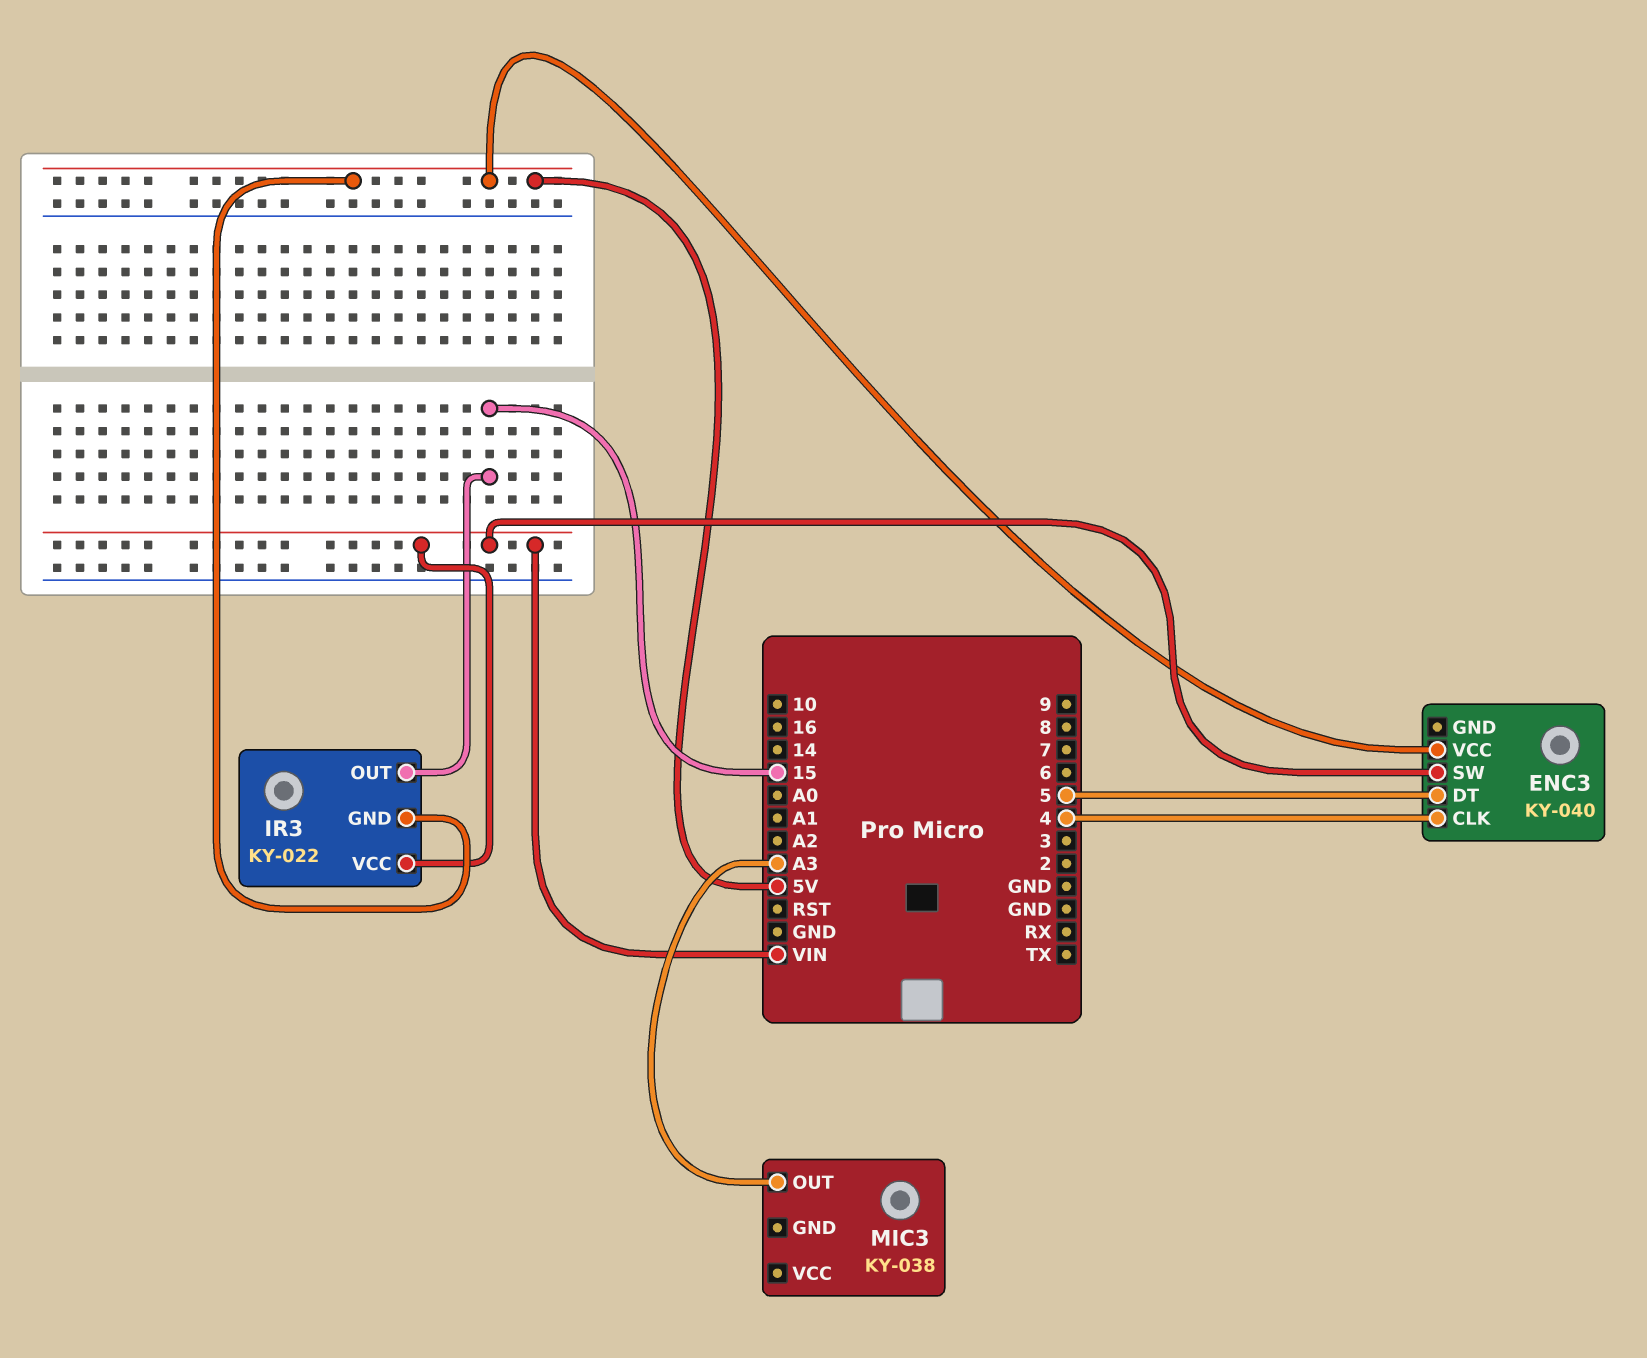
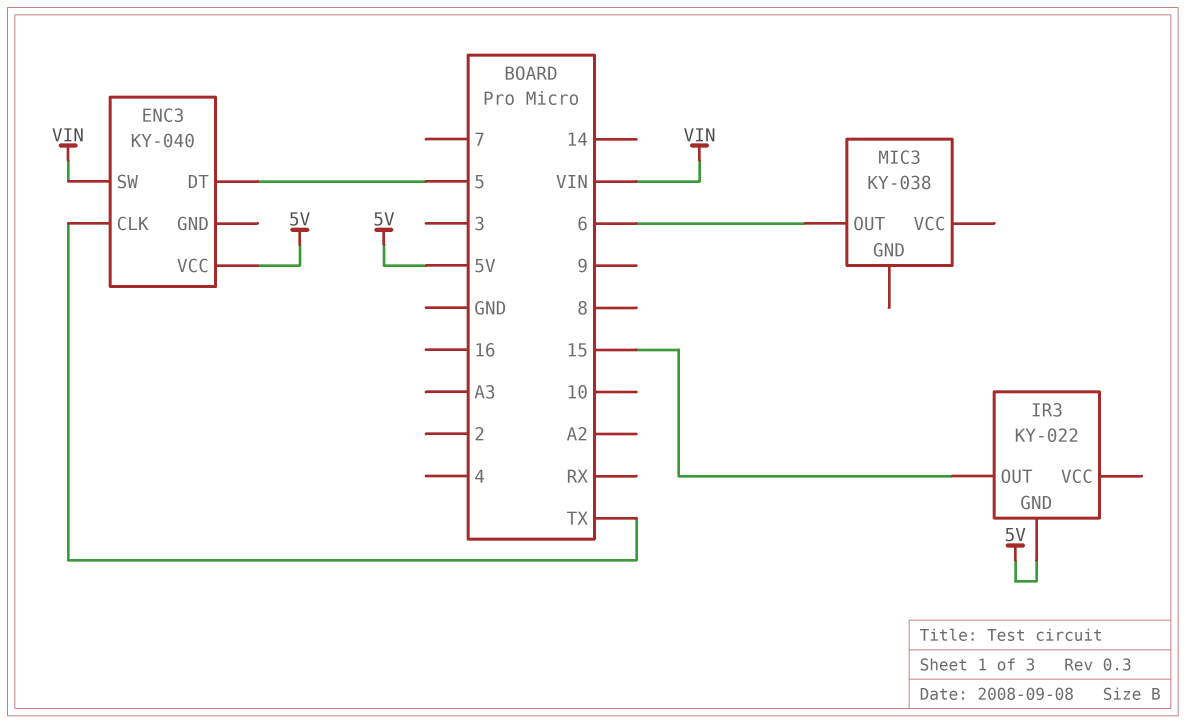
ENC3 pin CLK: 4 -> TX
IR3 pin VCC: VIN -> none
MIC3 pin OUT: A3 -> 6

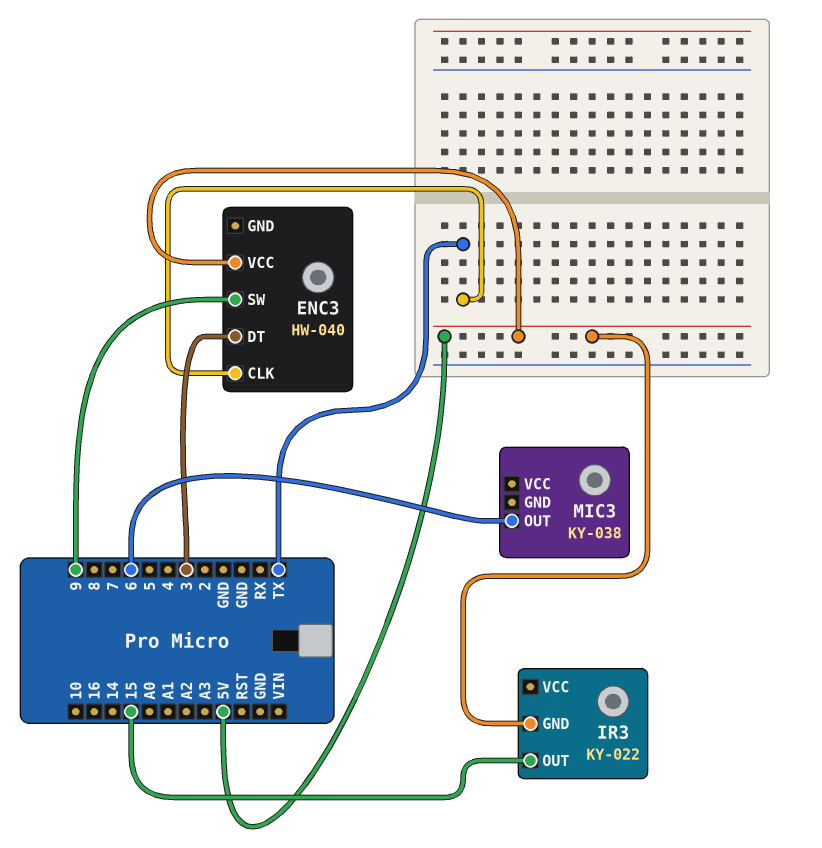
ENC3: KY-040 -> HW-040
ENC3 pin DT: 5 -> 3
ENC3 pin SW: VIN -> 9

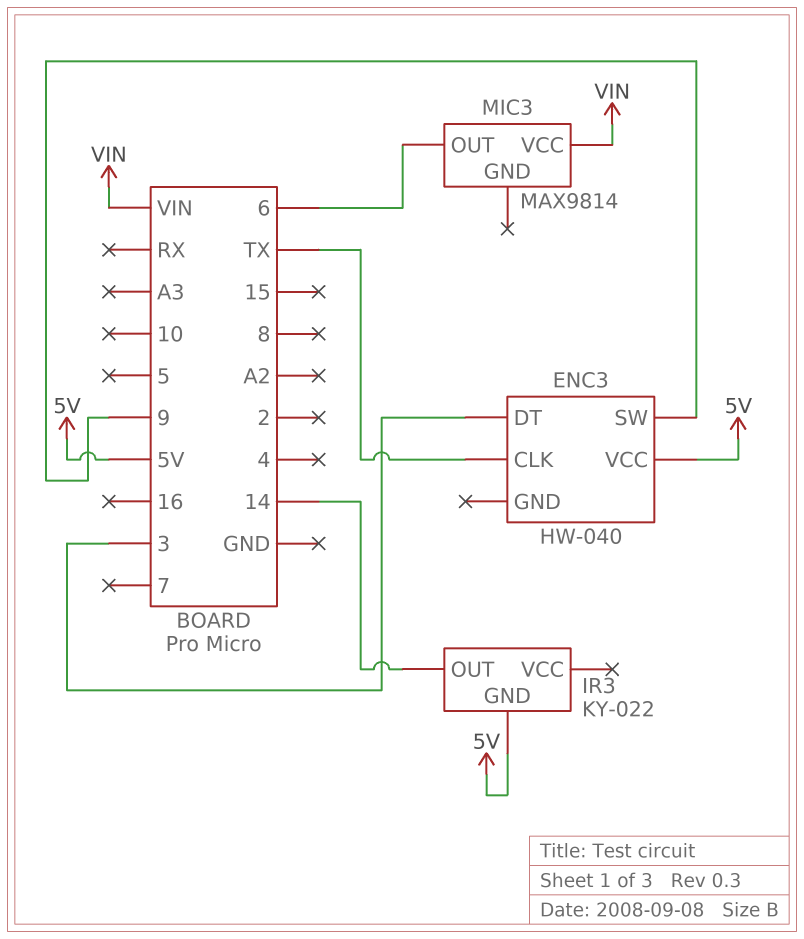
IR3 pin OUT: 15 -> 14
MIC3: KY-038 -> MAX9814
MIC3 pin VCC: none -> VIN

